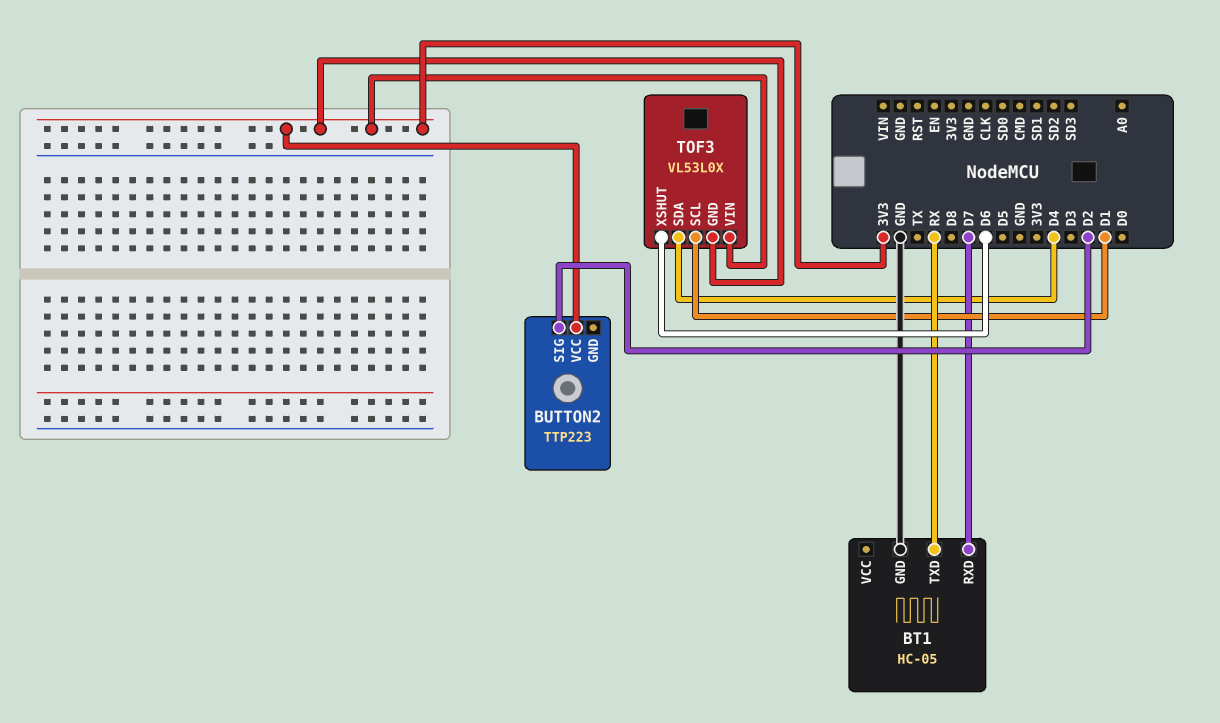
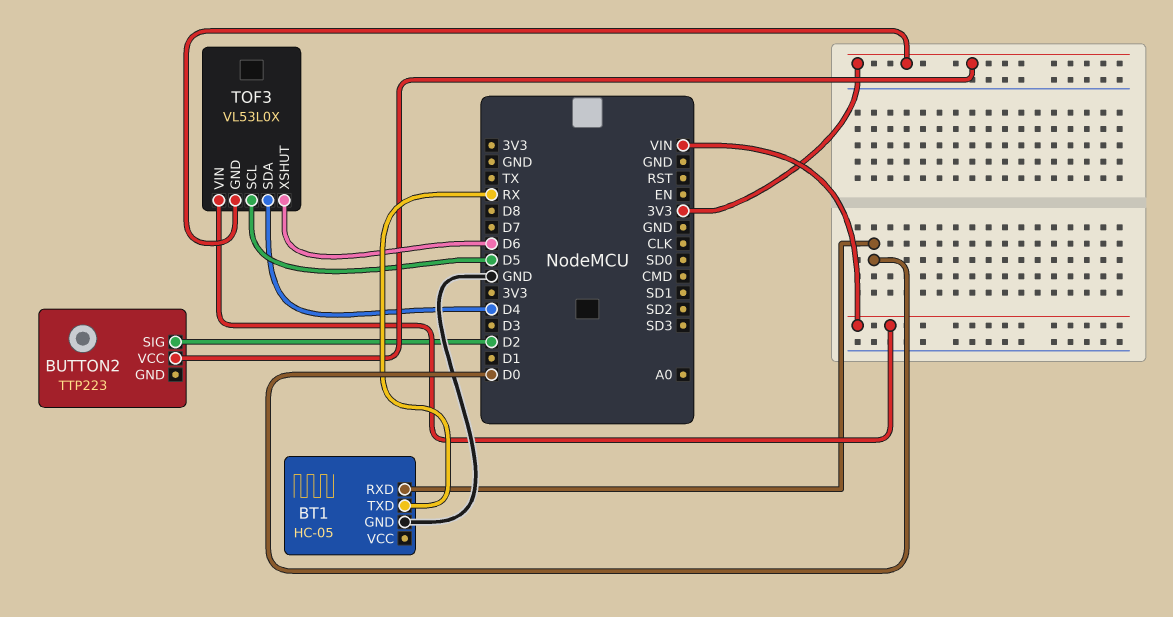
BT1 pin RXD: D7 -> D0
TOF3 pin SCL: D1 -> D5
TOF3 pin VIN: 3V3 -> VIN

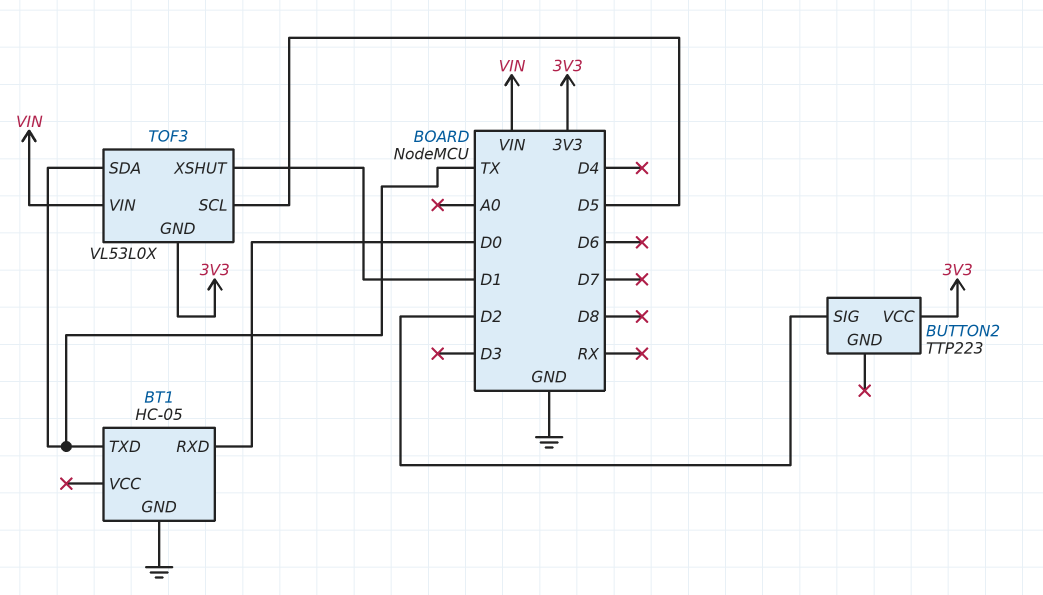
BT1 pin TXD: RX -> TX
TOF3 pin SDA: D4 -> TX
TOF3 pin XSHUT: D6 -> D1

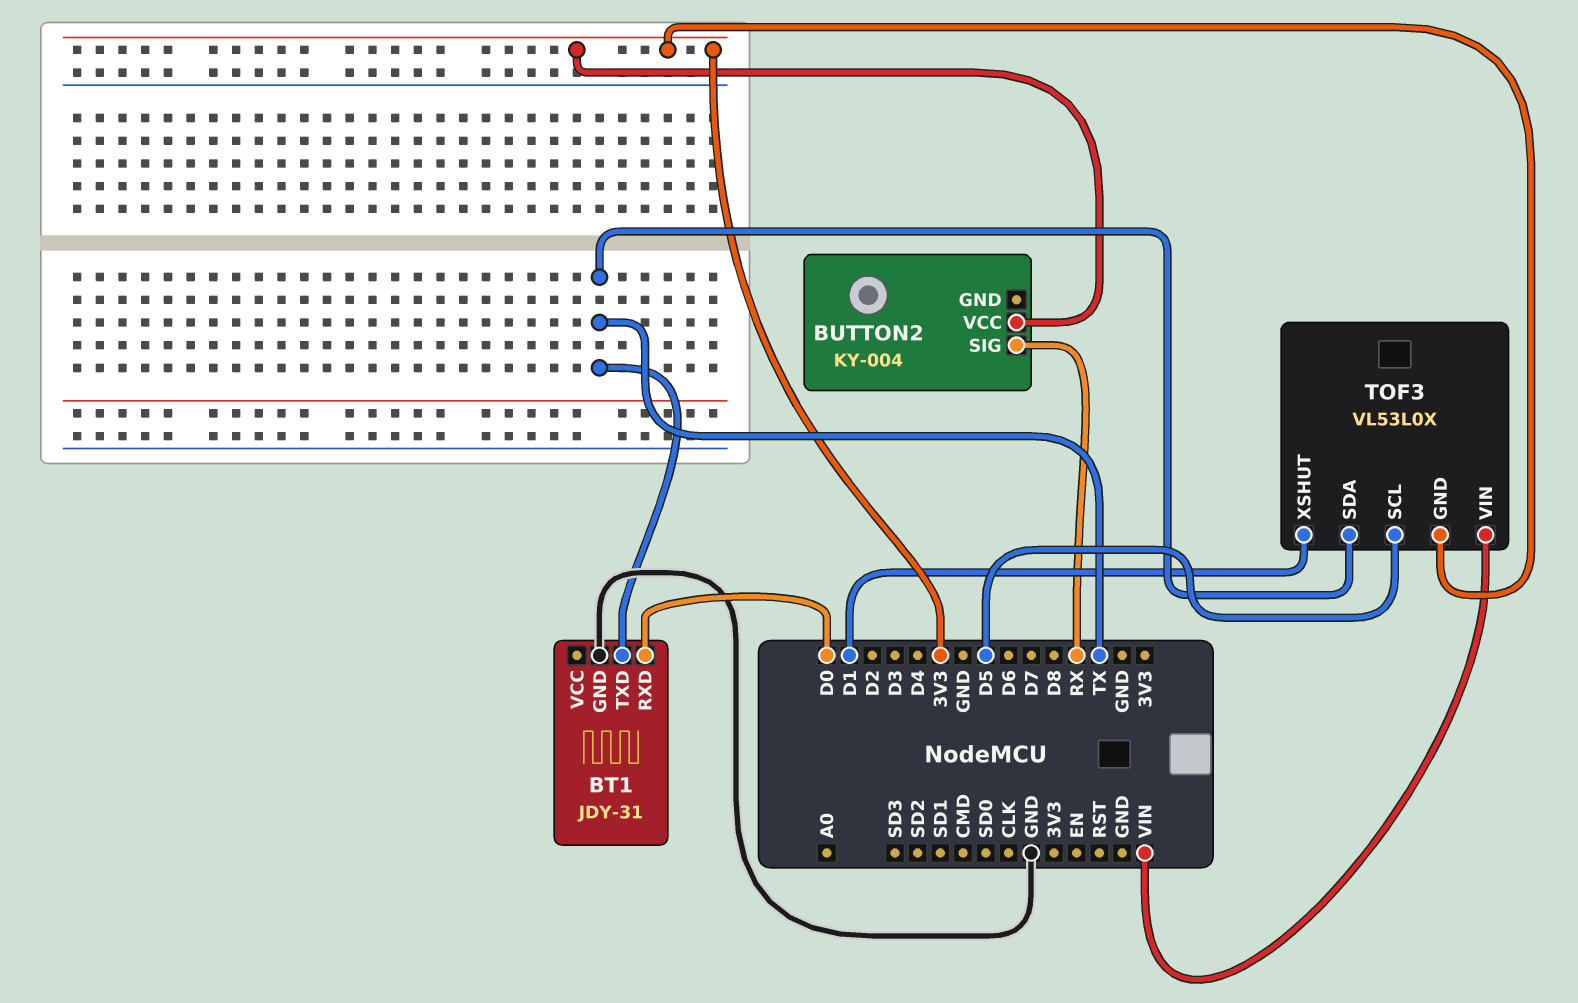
BT1: HC-05 -> JDY-31
BUTTON2: TTP223 -> KY-004
BUTTON2 pin SIG: D2 -> RX

